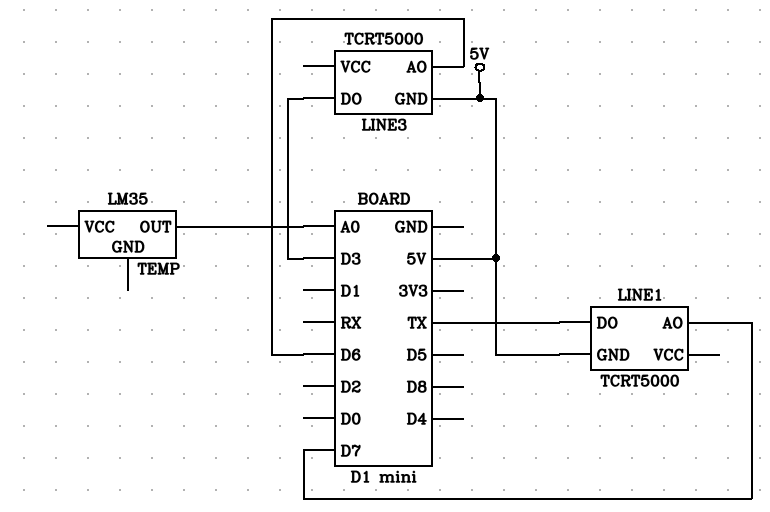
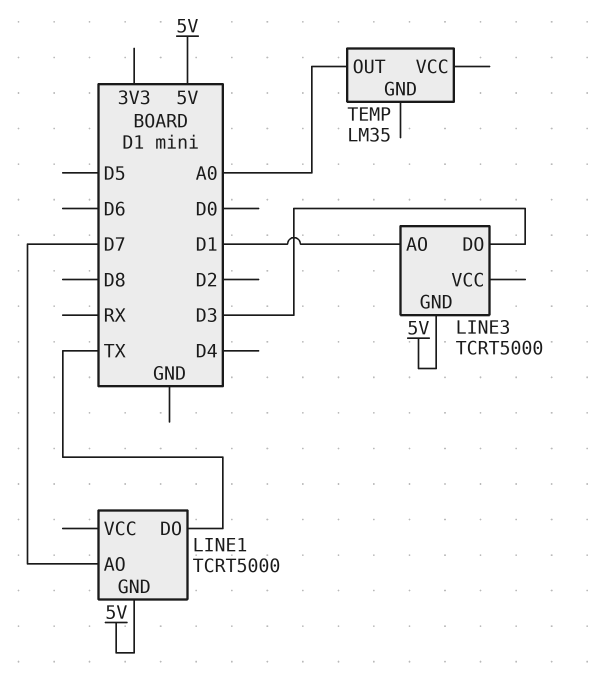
LINE3 pin AO: D6 -> D1

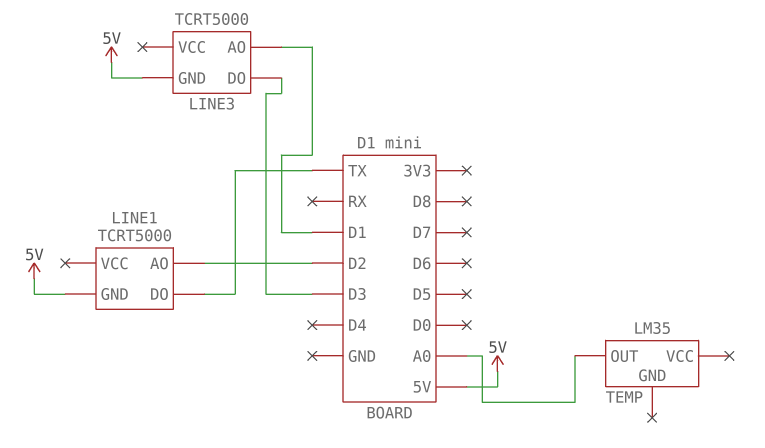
LINE1 pin AO: D7 -> D2

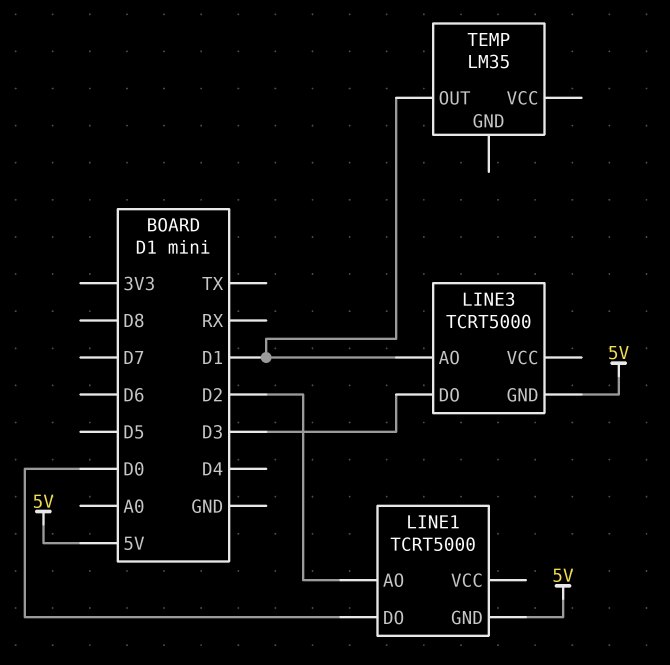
LINE1 pin DO: TX -> D0
TEMP pin OUT: A0 -> D1

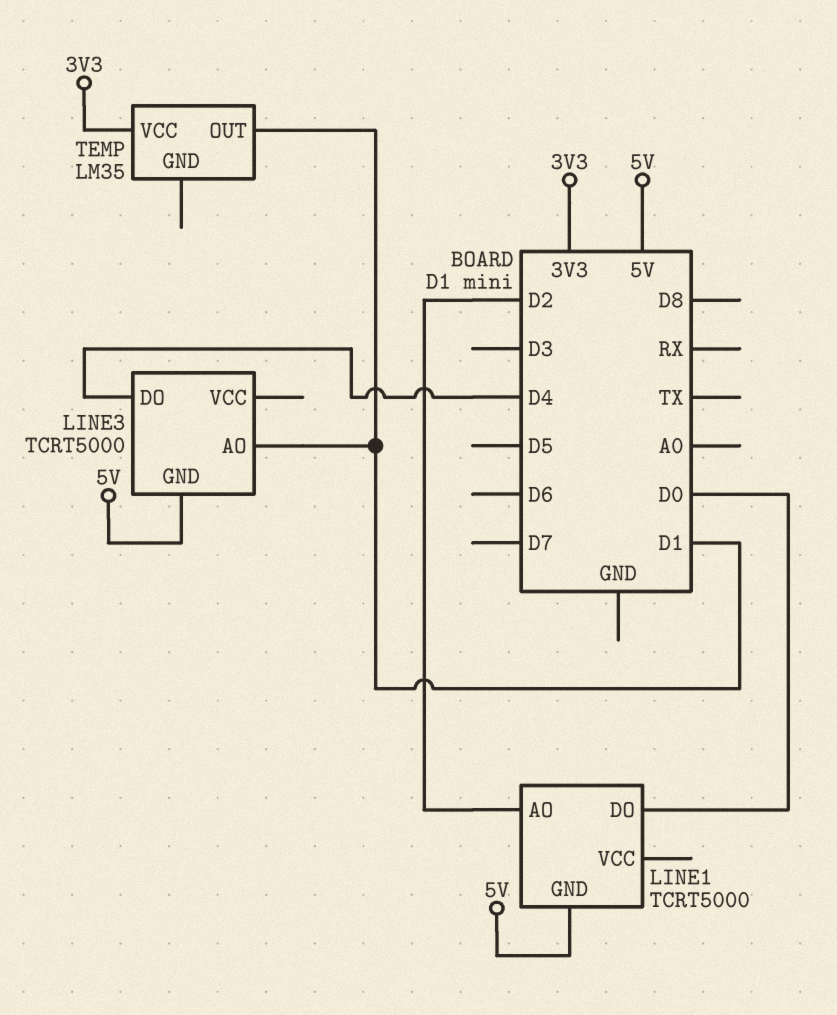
LINE3 pin DO: D3 -> D4
TEMP pin VCC: none -> 3V3

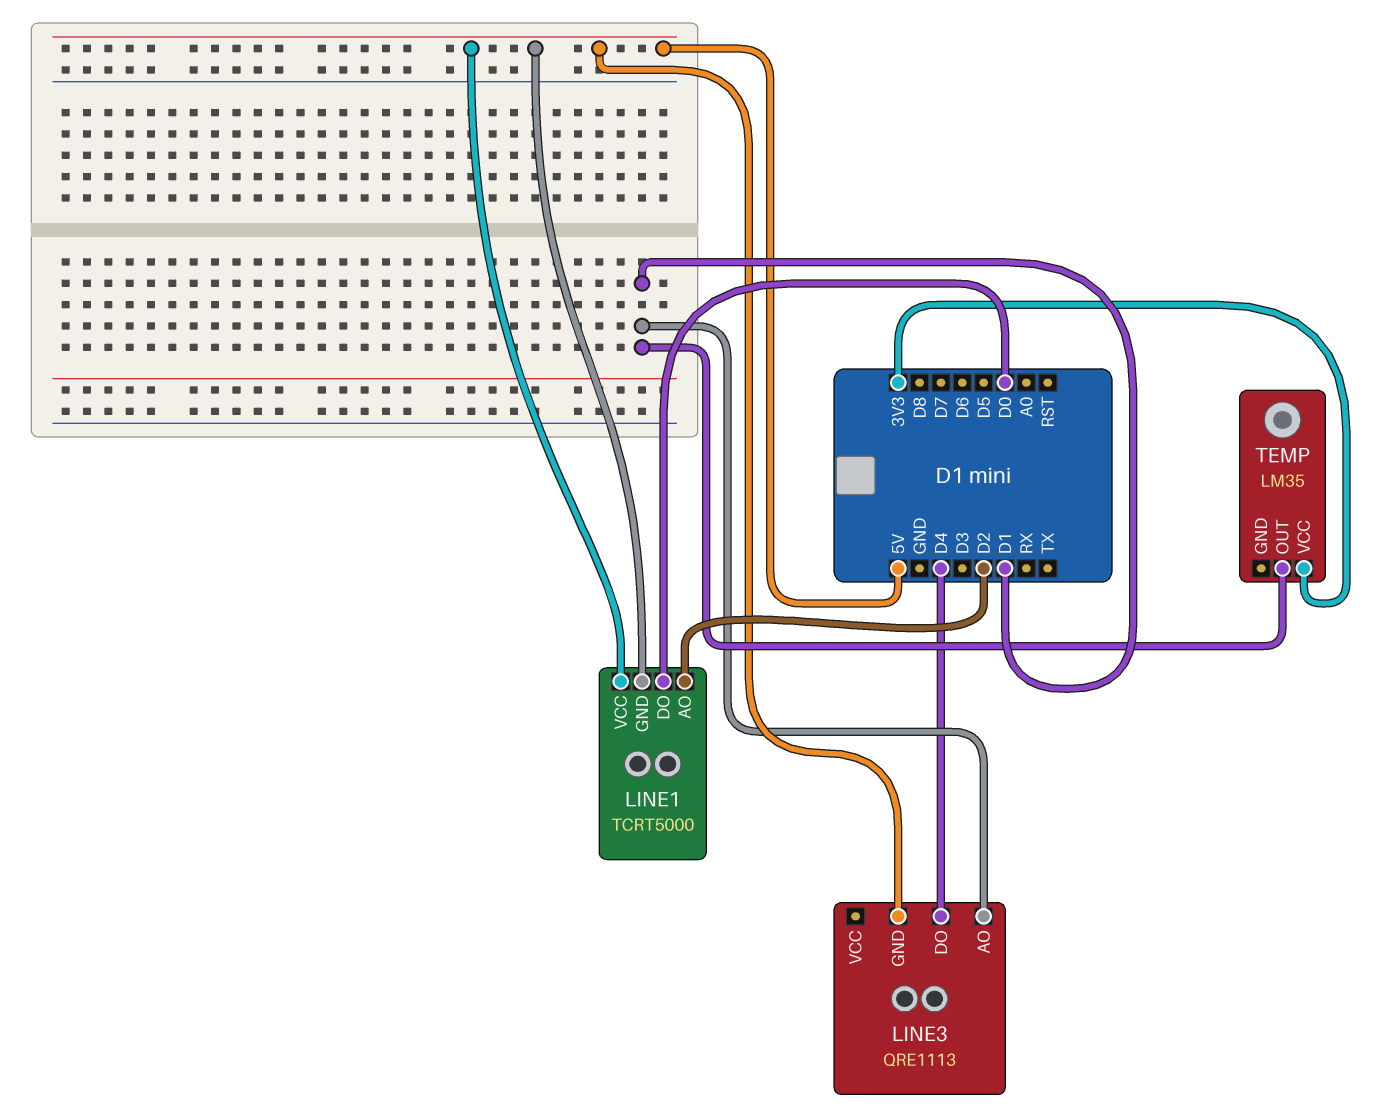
LINE1 pin VCC: none -> 5V
LINE3: TCRT5000 -> QRE1113

